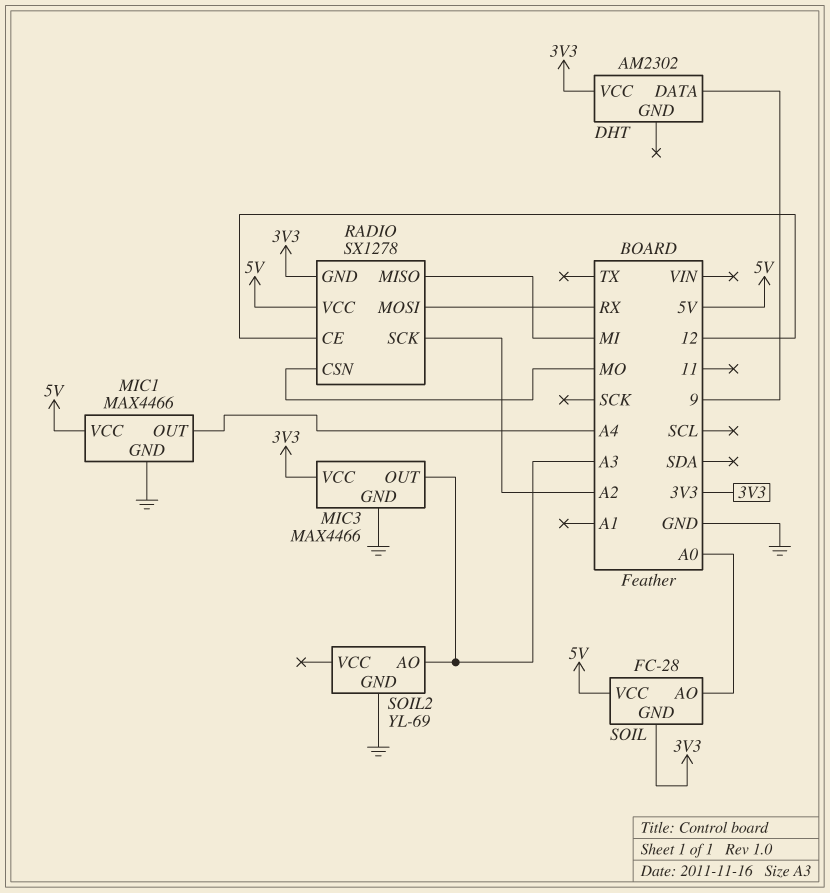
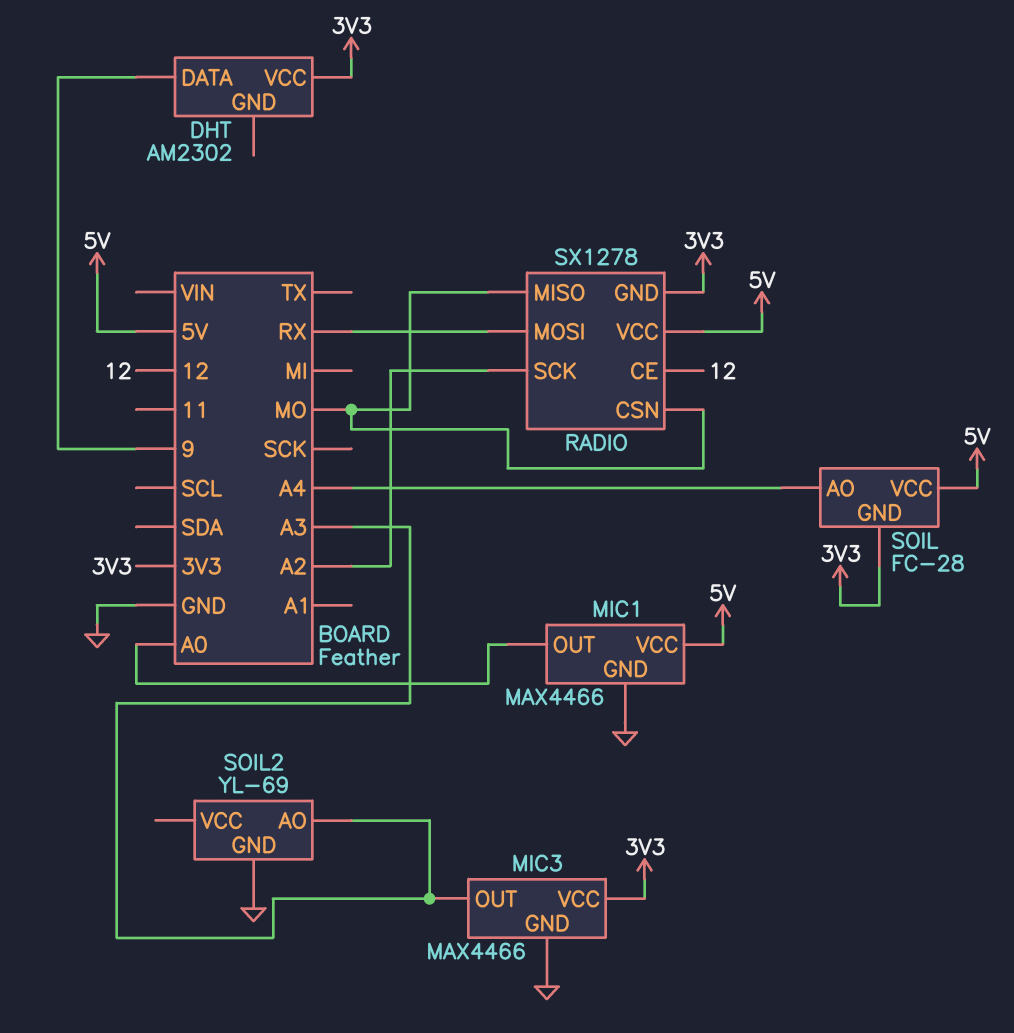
MIC1 pin OUT: A4 -> A0
RADIO pin MISO: MI -> MO
SOIL pin AO: A0 -> A4

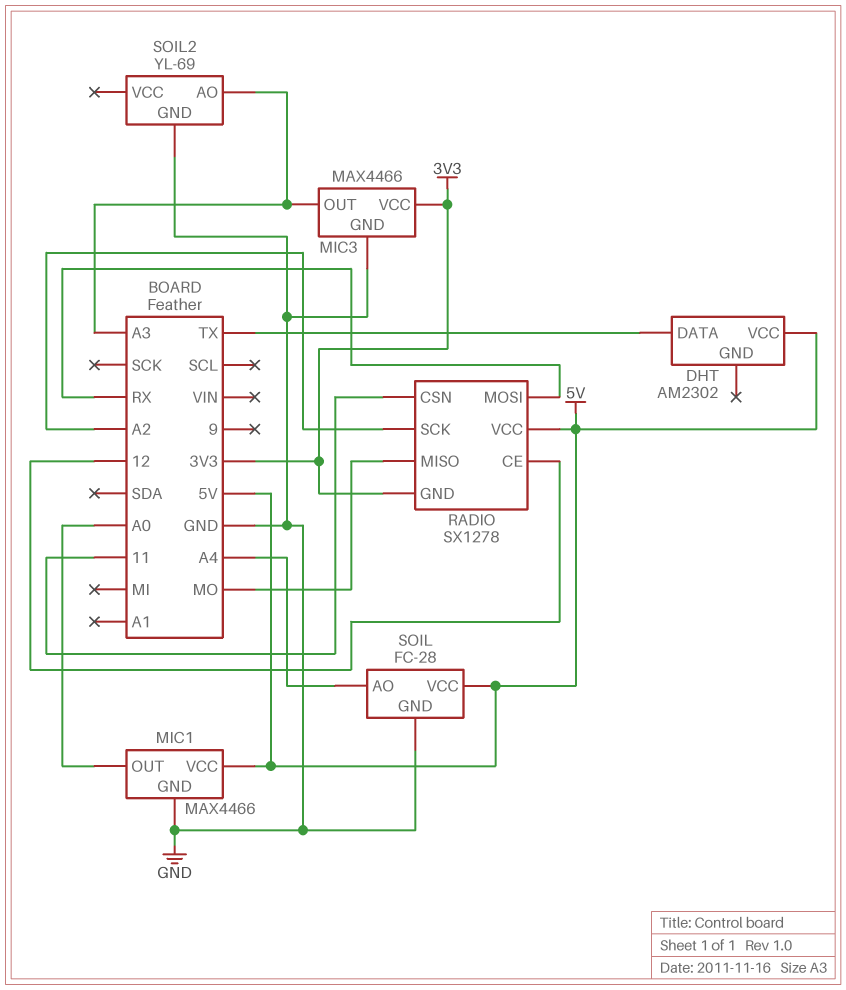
DHT pin DATA: 9 -> TX
DHT pin VCC: 3V3 -> 5V
RADIO pin CSN: MO -> 11
SOIL pin GND: 3V3 -> GND

